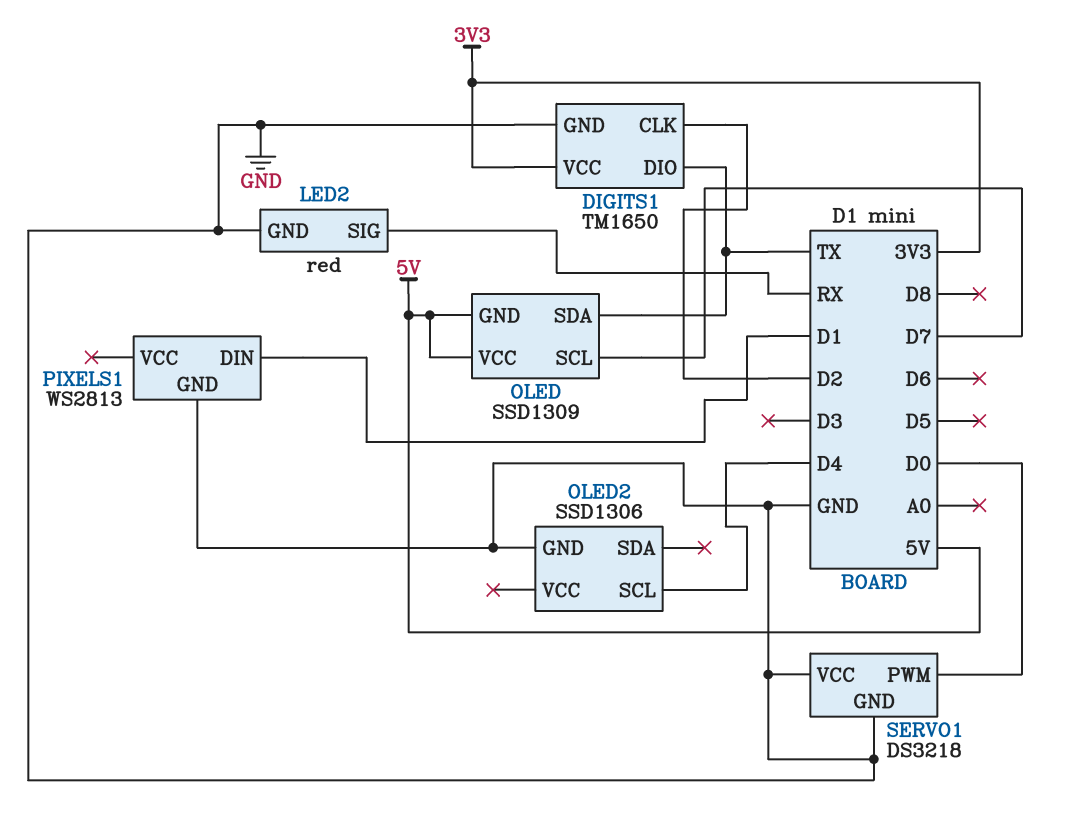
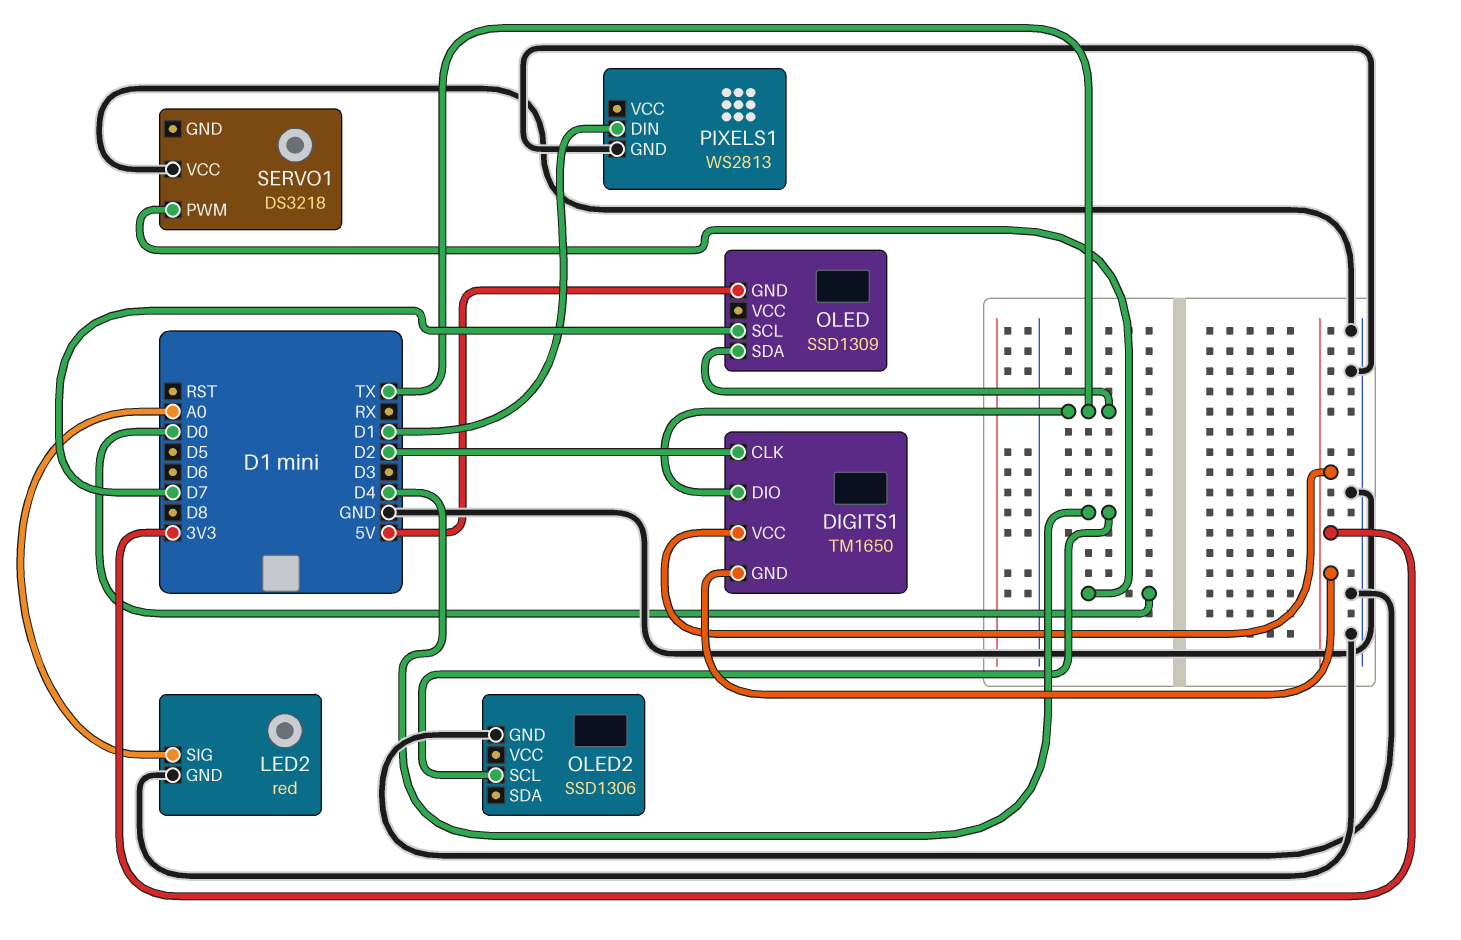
DIGITS1 pin GND: GND -> 3V3
LED2 pin SIG: RX -> A0
OLED pin VCC: 5V -> none
SERVO1 pin GND: GND -> none

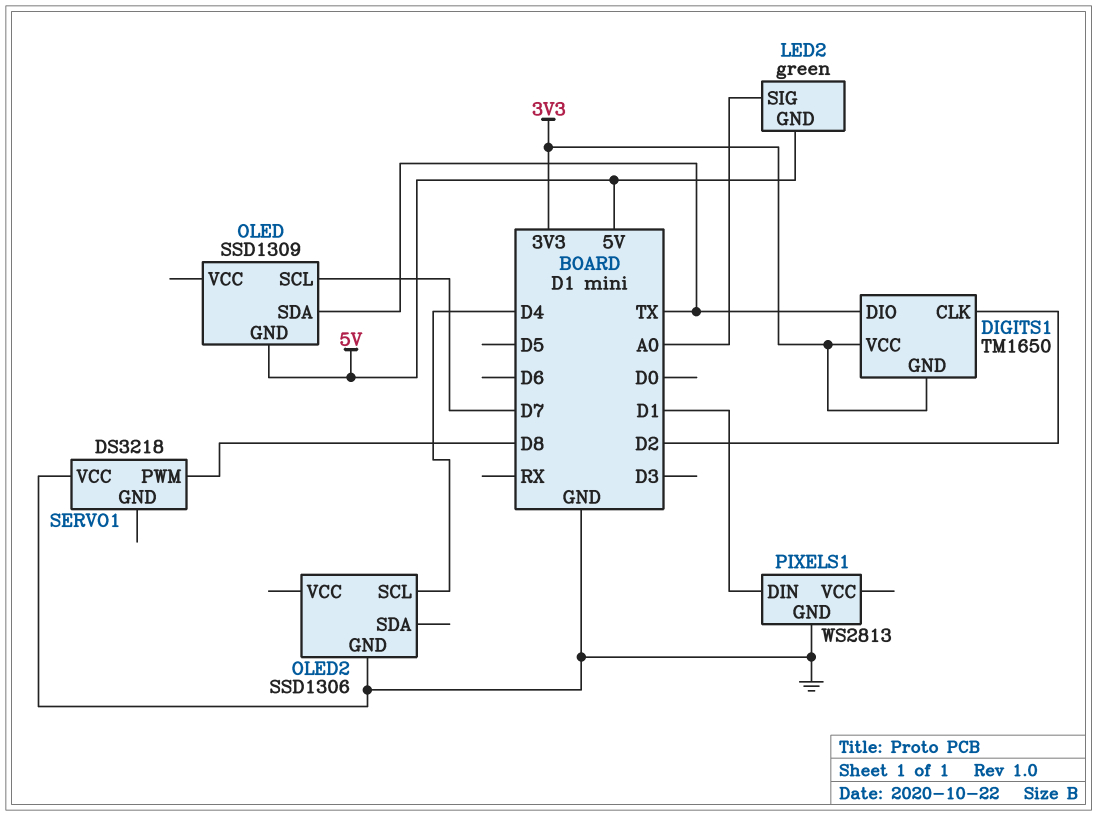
LED2: red -> green
LED2 pin GND: GND -> 5V
SERVO1 pin PWM: D0 -> D8

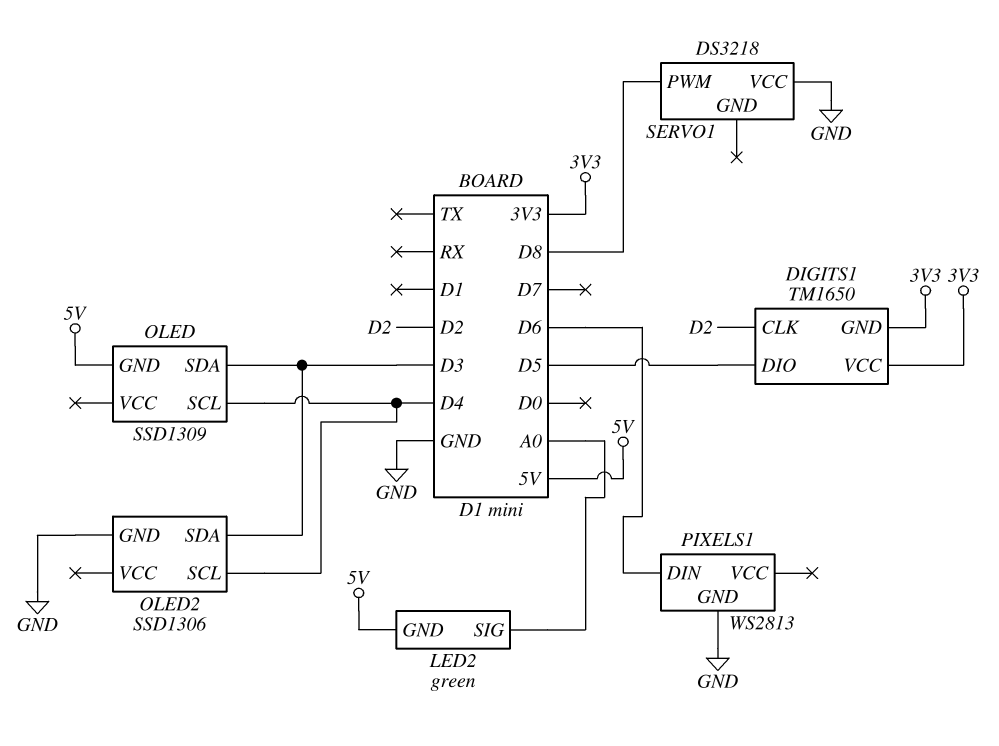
DIGITS1 pin DIO: TX -> D5
OLED pin SCL: D7 -> D4
OLED pin SDA: TX -> D3
OLED2 pin SDA: none -> D3
PIXELS1 pin DIN: D1 -> D6

